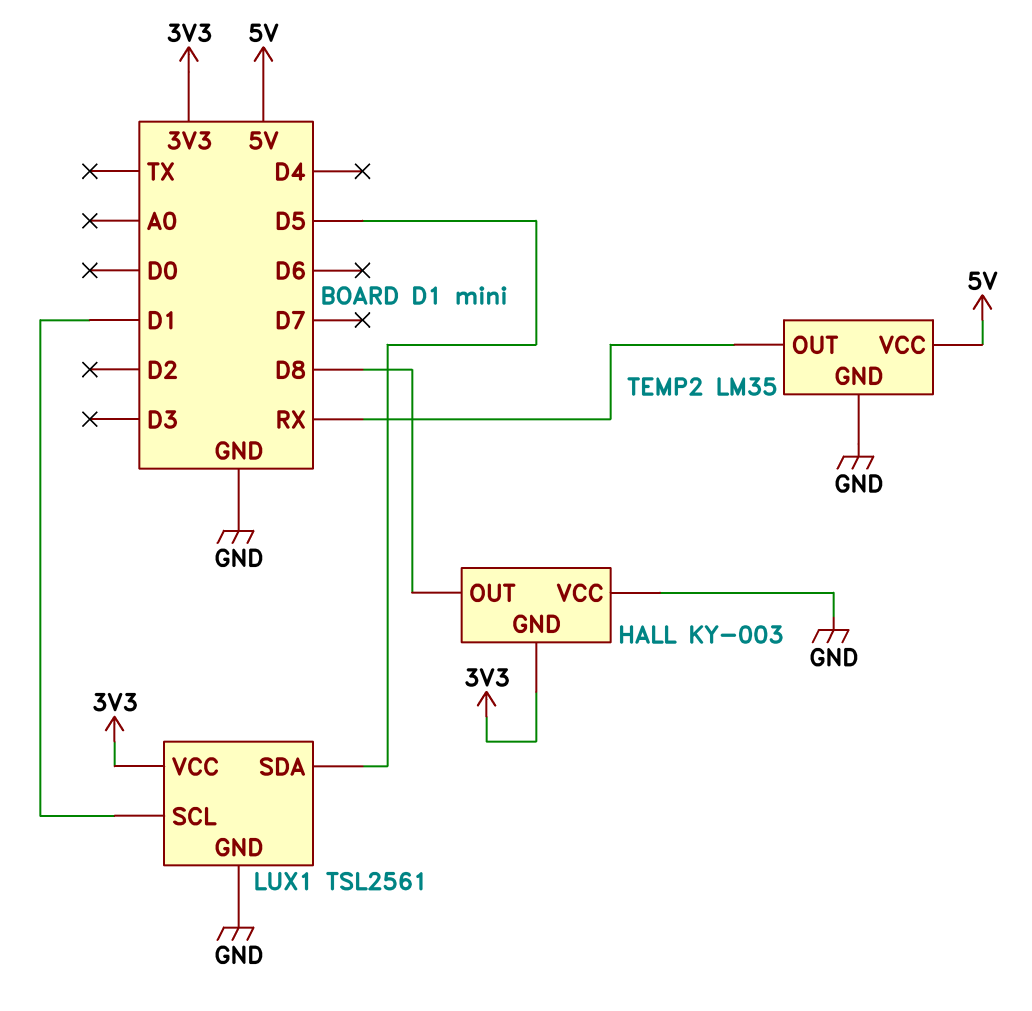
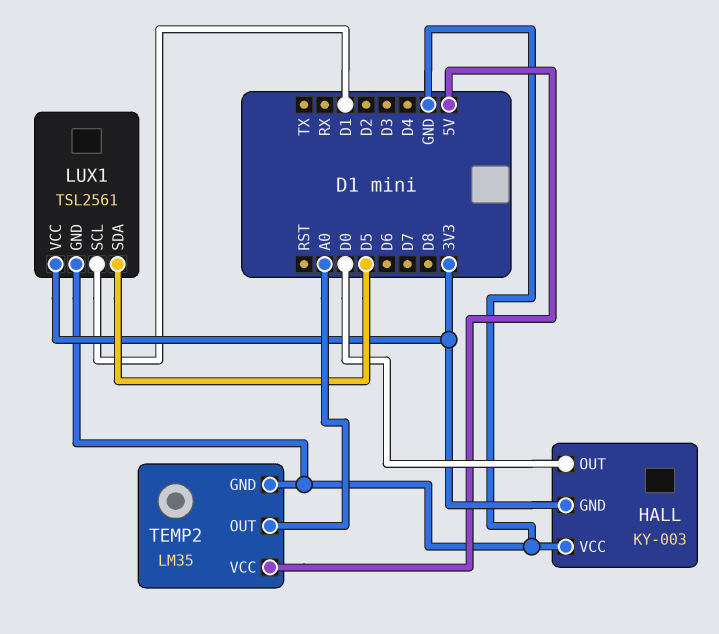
HALL pin OUT: D8 -> D0
TEMP2 pin OUT: RX -> A0

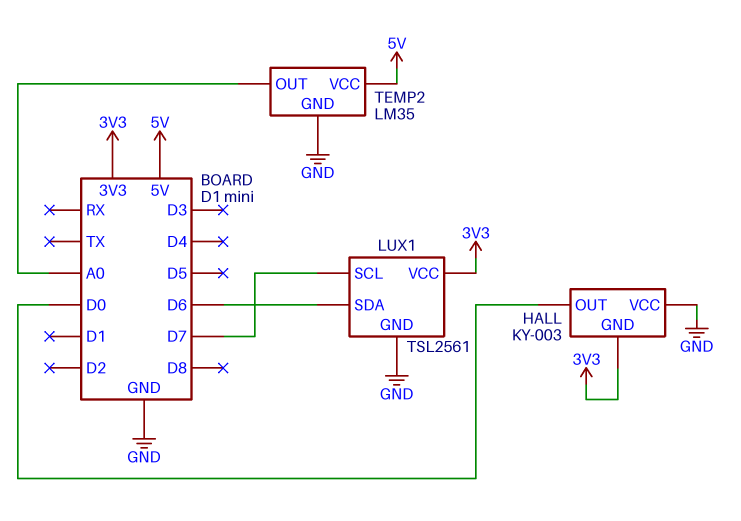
LUX1 pin SCL: D1 -> D7
LUX1 pin SDA: D5 -> D6

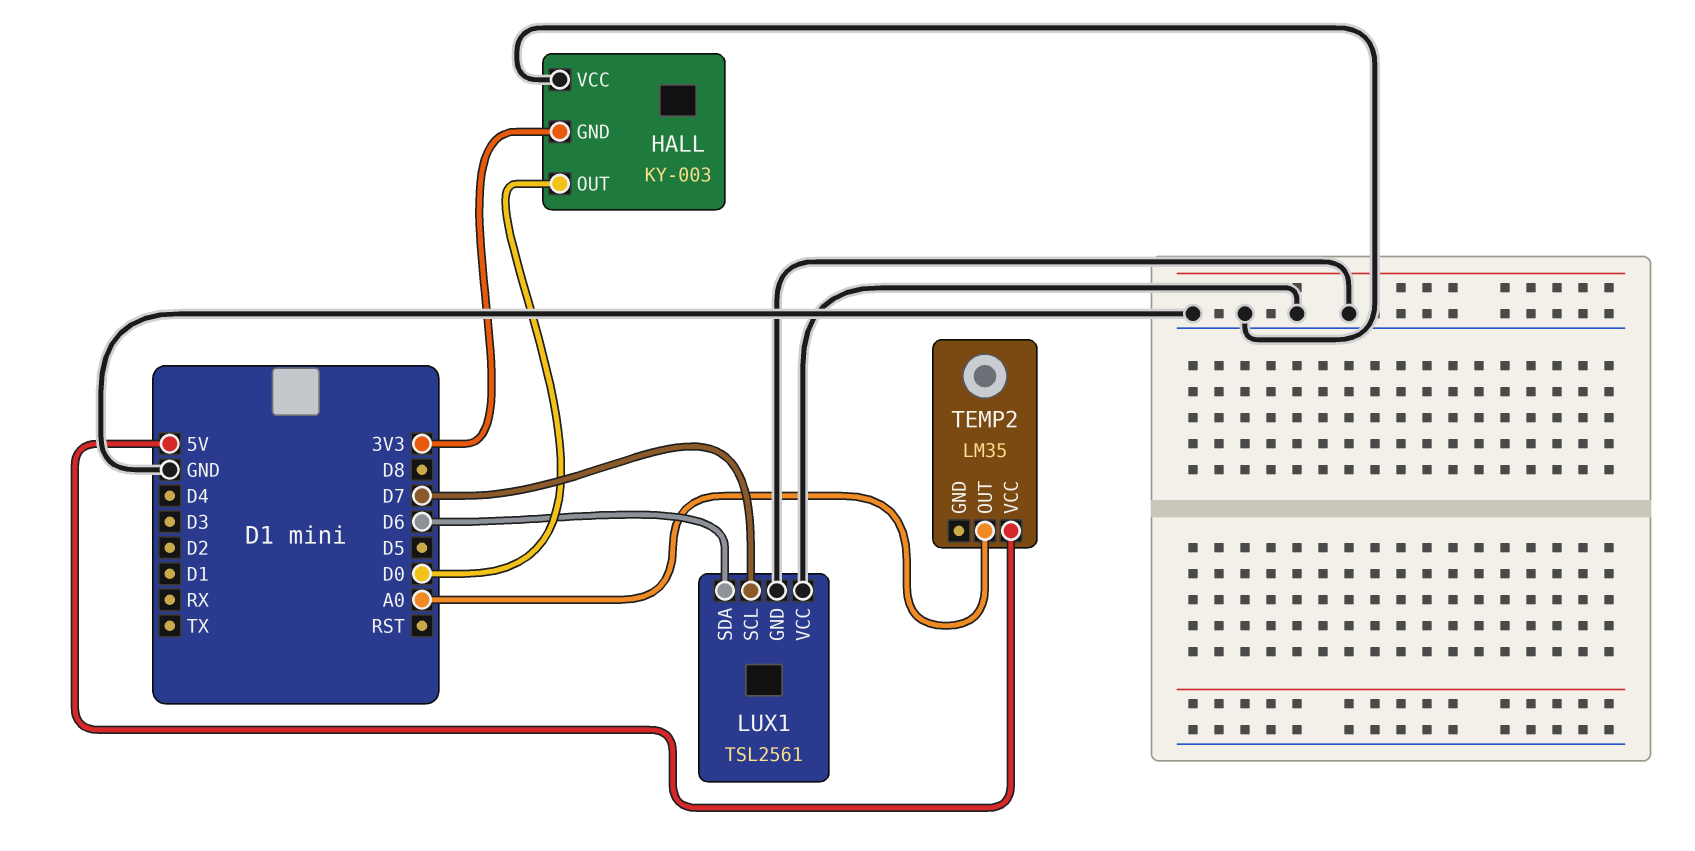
LUX1 pin VCC: 3V3 -> GND
TEMP2 pin GND: GND -> none

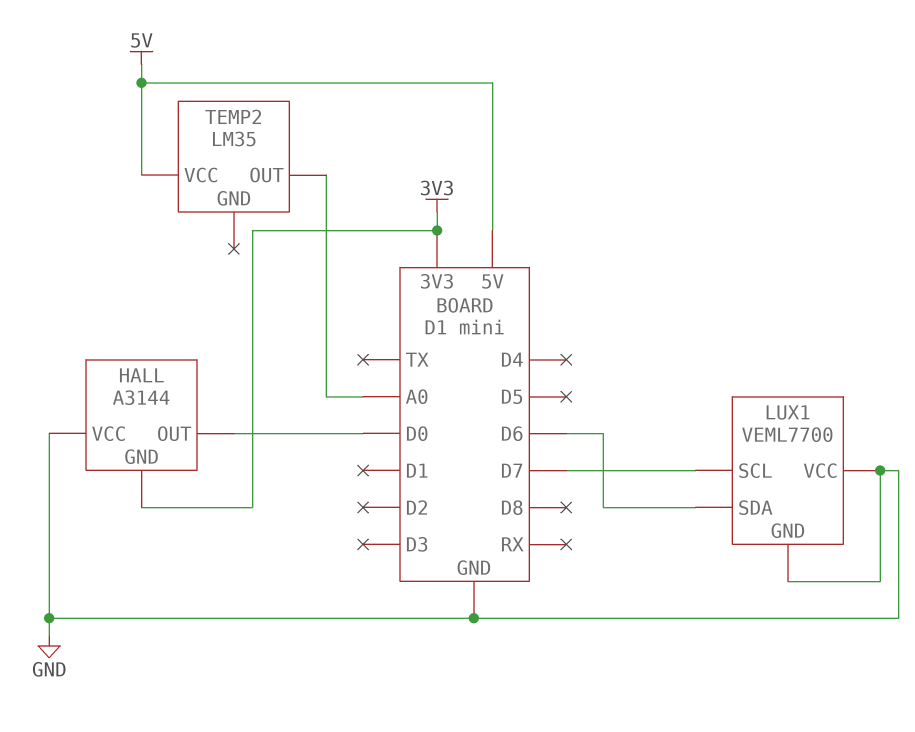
HALL: KY-003 -> A3144
LUX1: TSL2561 -> VEML7700

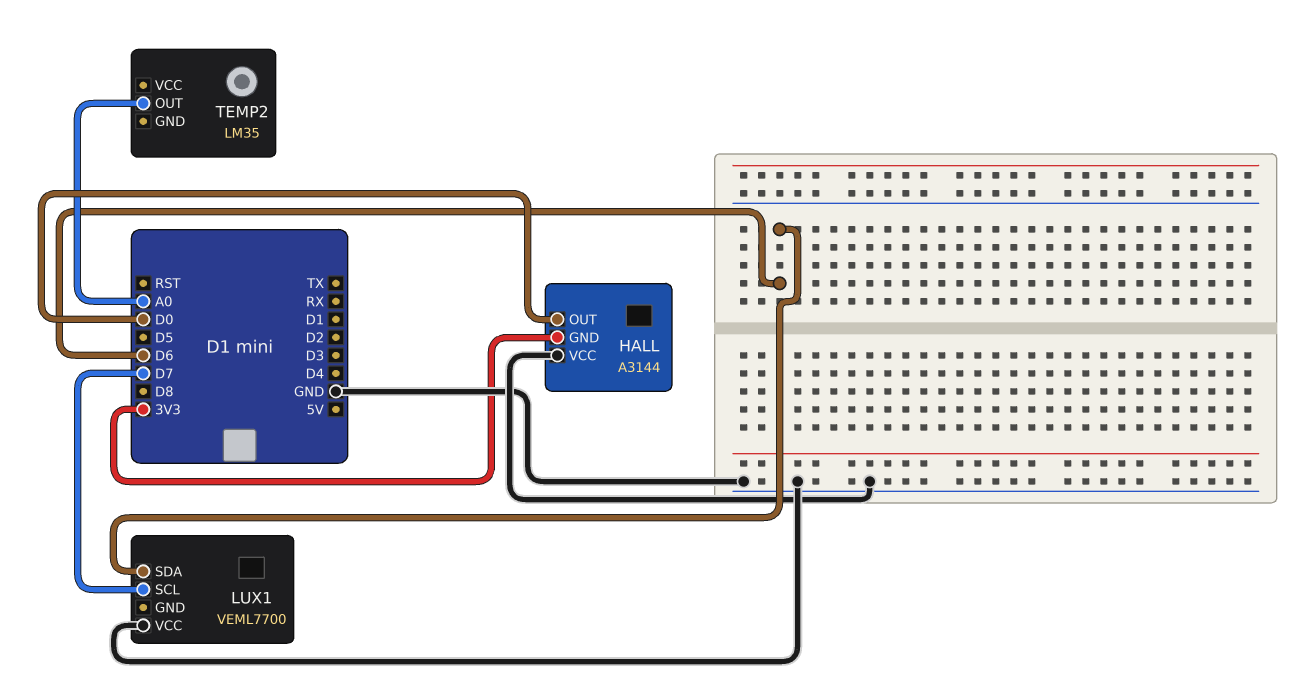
LUX1 pin GND: GND -> none
TEMP2 pin VCC: 5V -> none

